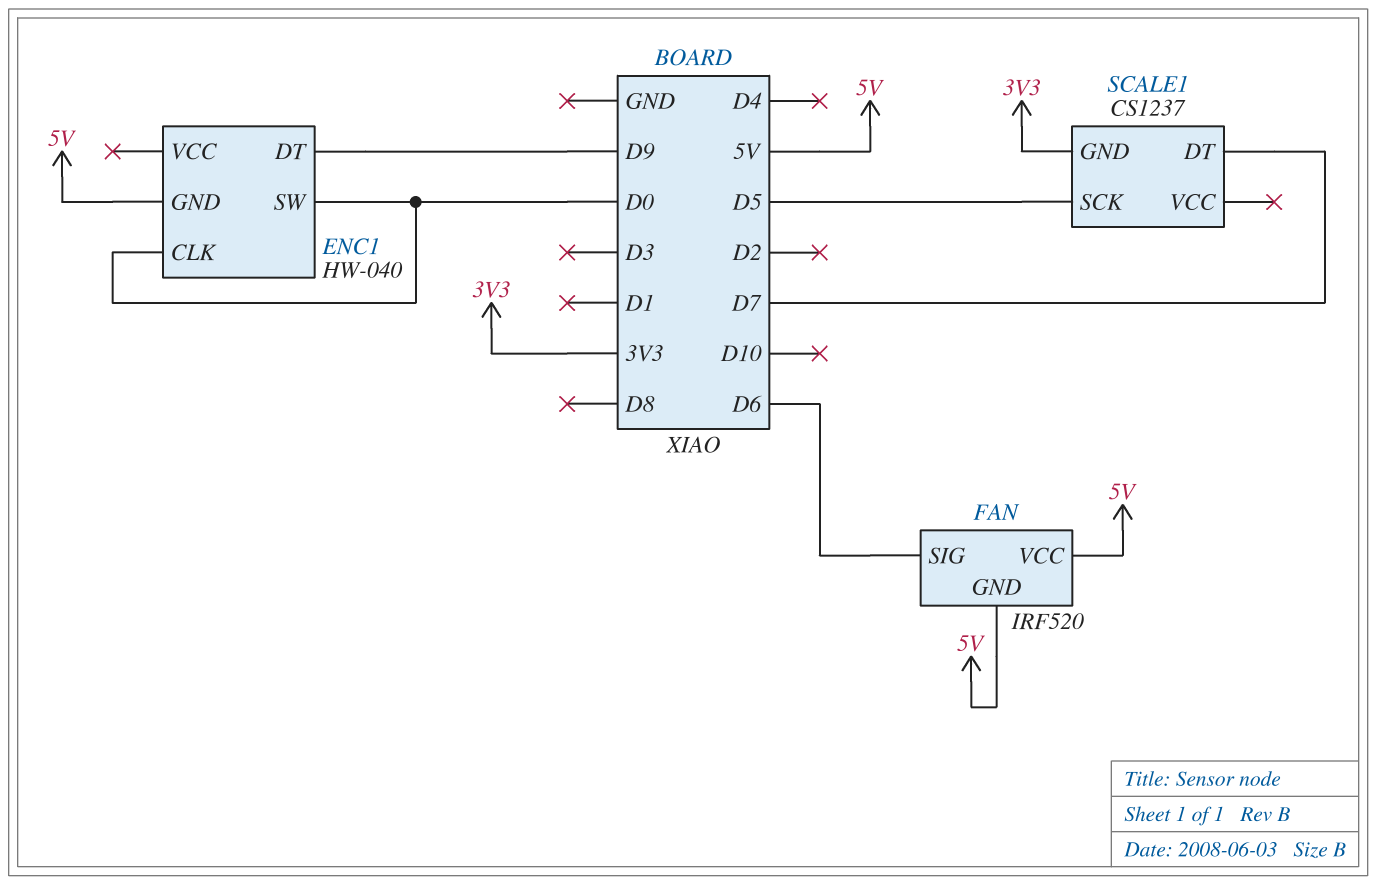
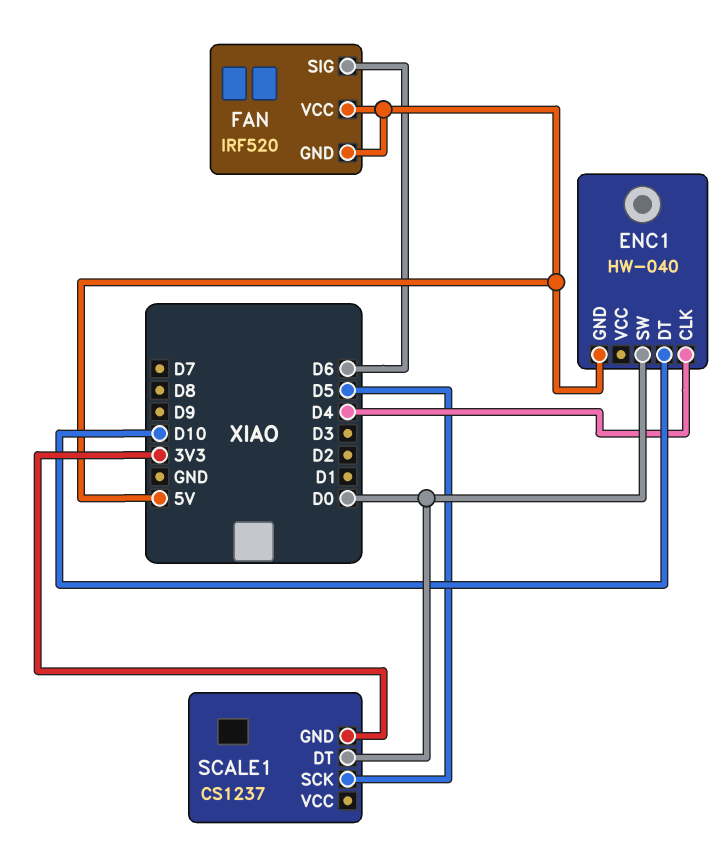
ENC1 pin CLK: D0 -> D4
ENC1 pin DT: D9 -> D10
SCALE1 pin DT: D7 -> D0

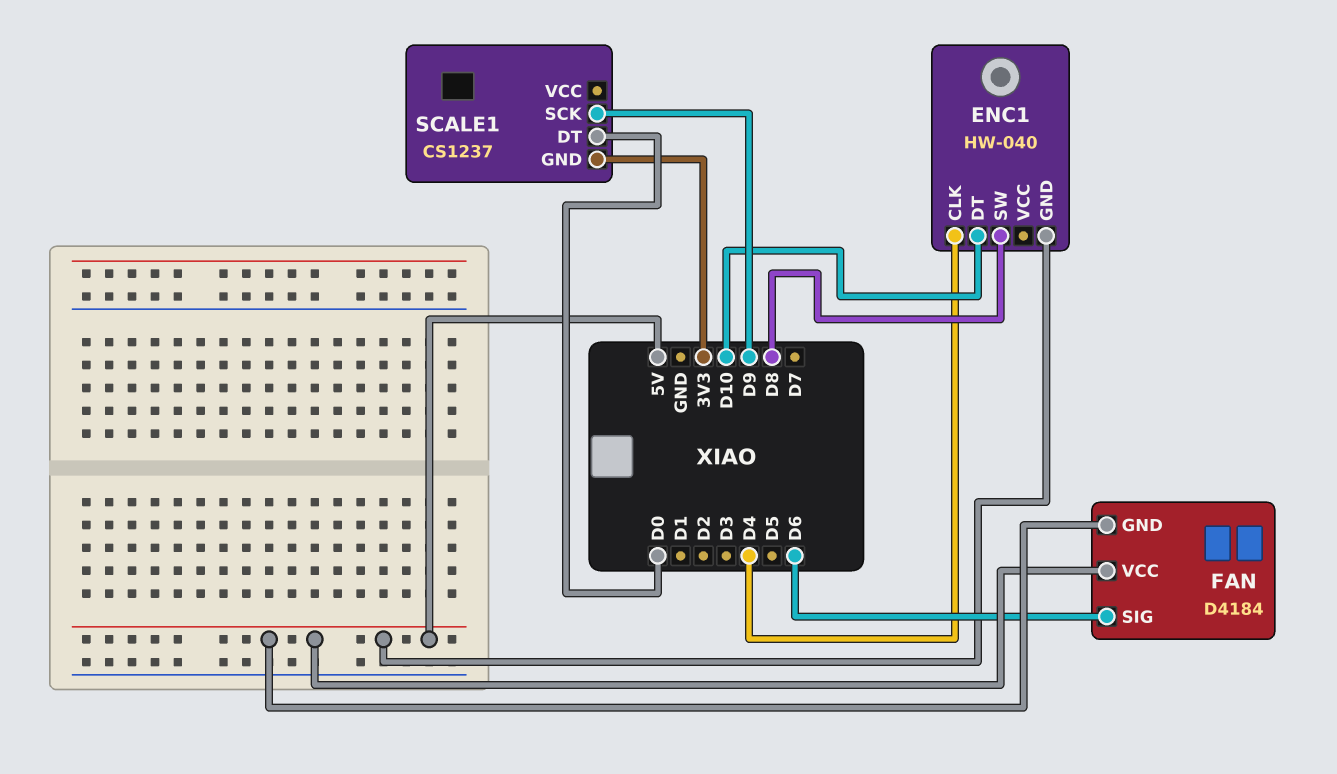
ENC1 pin SW: D0 -> D8
FAN: IRF520 -> D4184
SCALE1 pin SCK: D5 -> D9

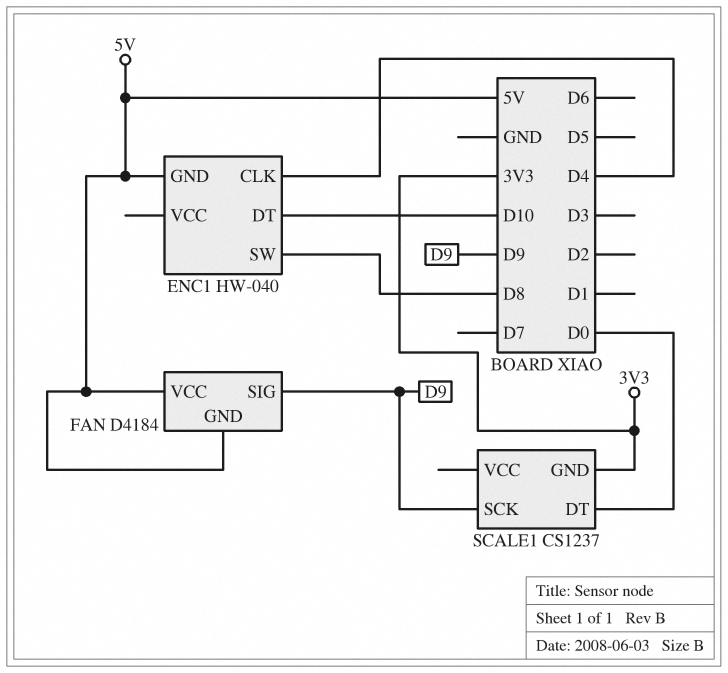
FAN pin SIG: D6 -> D9

